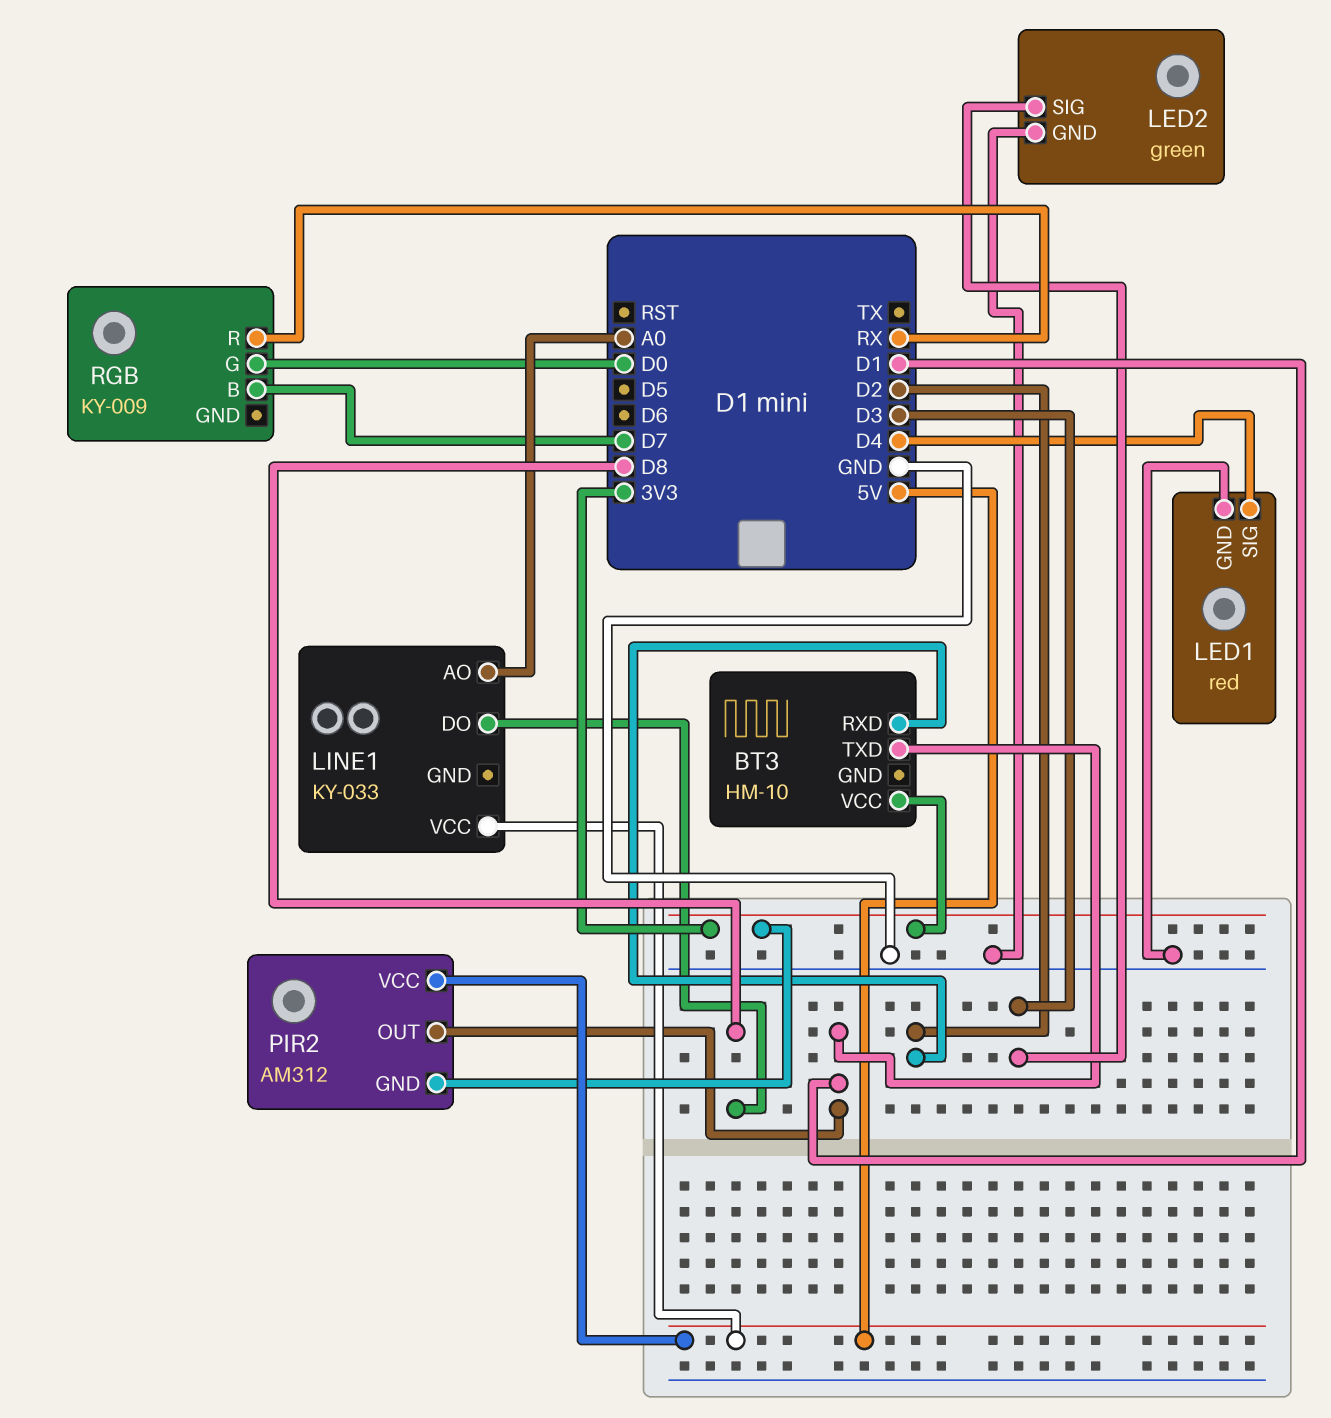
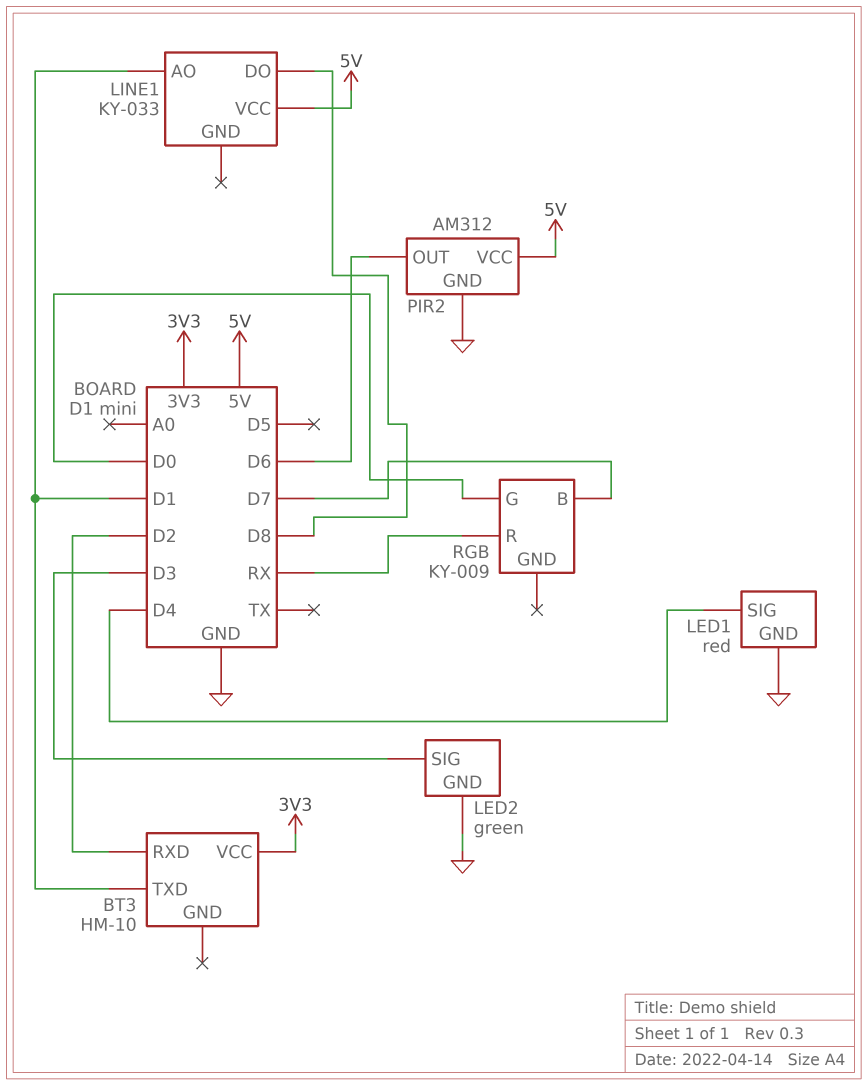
LINE1 pin AO: A0 -> D1
PIR2 pin GND: 3V3 -> GND
PIR2 pin OUT: D1 -> D6

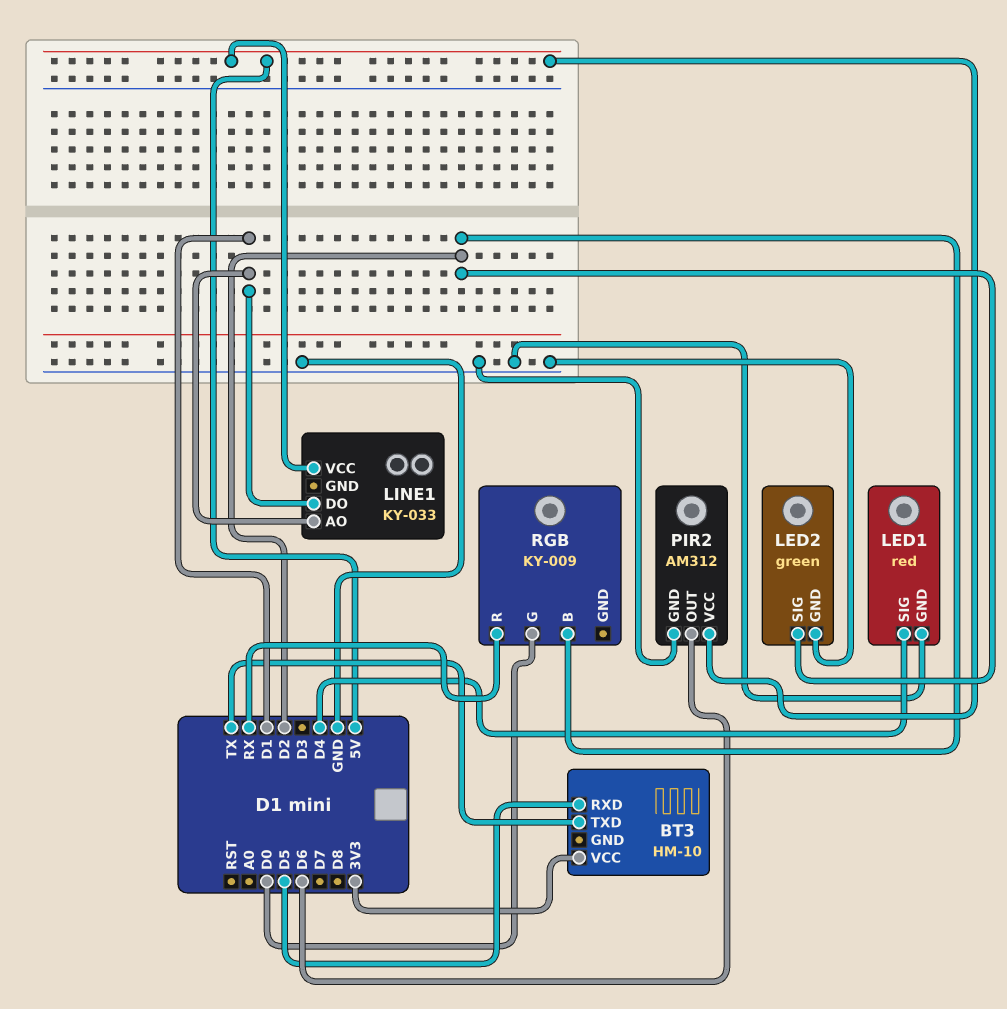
BT3 pin RXD: D2 -> D5
BT3 pin TXD: D1 -> TX
LED2 pin SIG: D3 -> D2
LINE1 pin DO: D8 -> D1
RGB pin B: D7 -> D2

